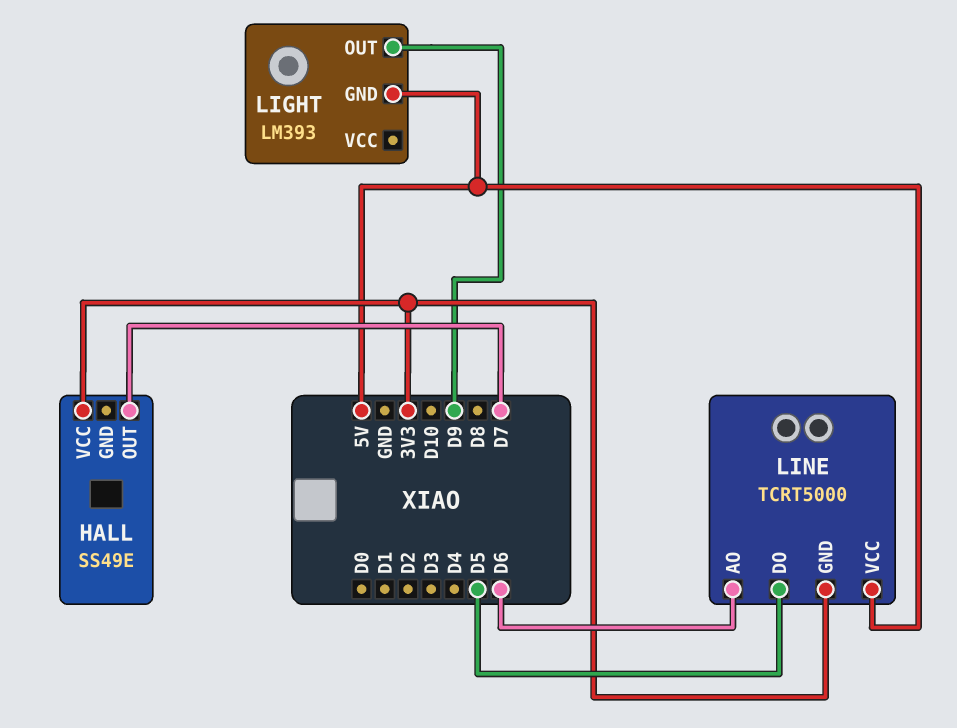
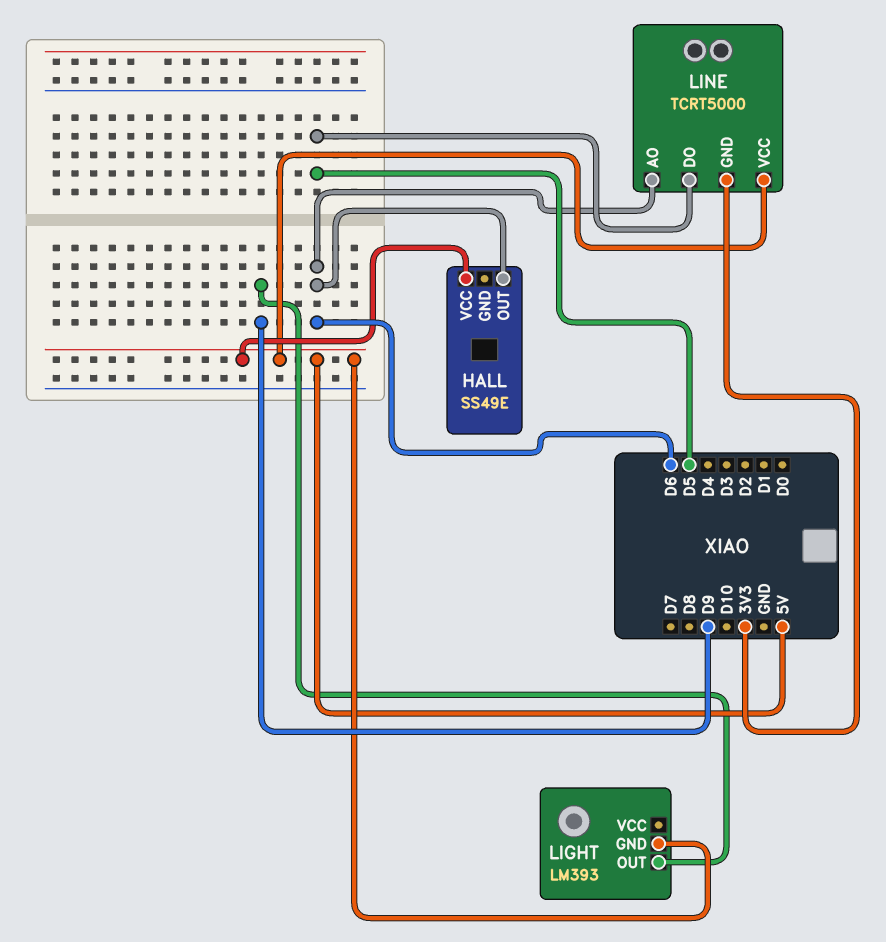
HALL pin OUT: D7 -> D6
HALL pin VCC: 3V3 -> 5V

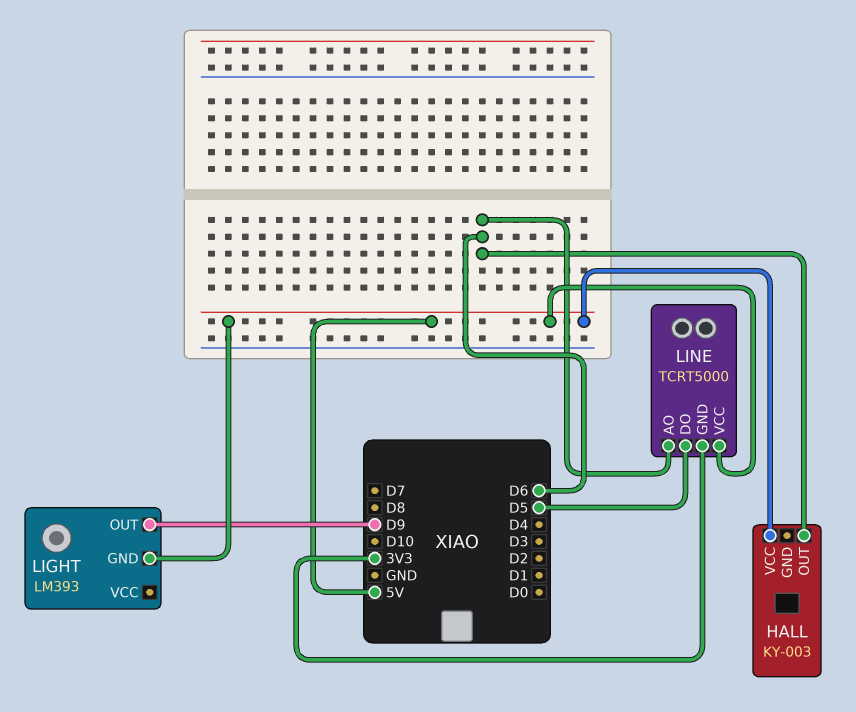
HALL: SS49E -> KY-003

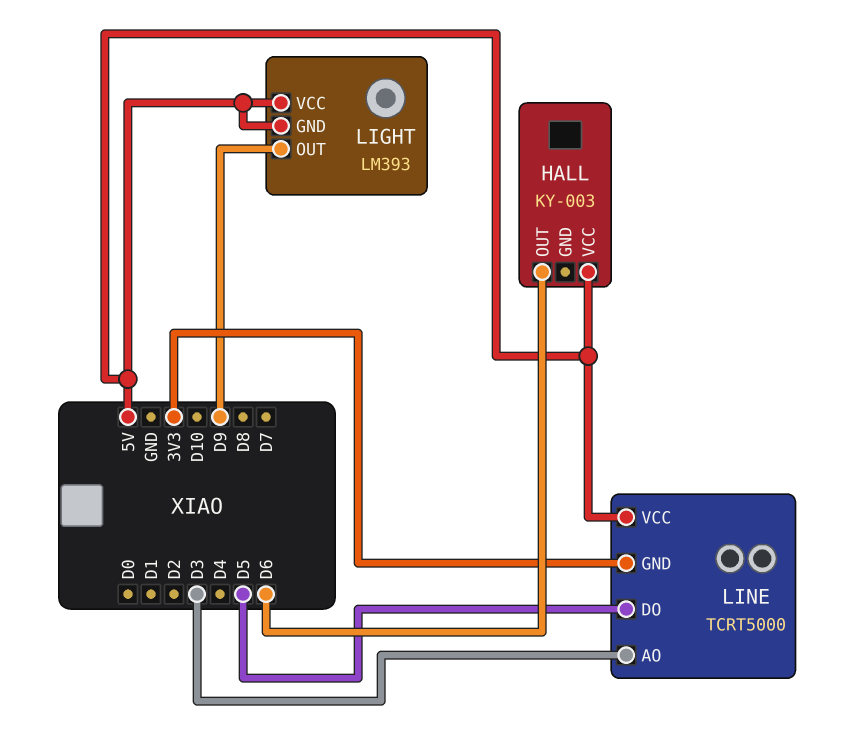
LIGHT pin VCC: none -> 5V
LINE pin AO: D6 -> D3

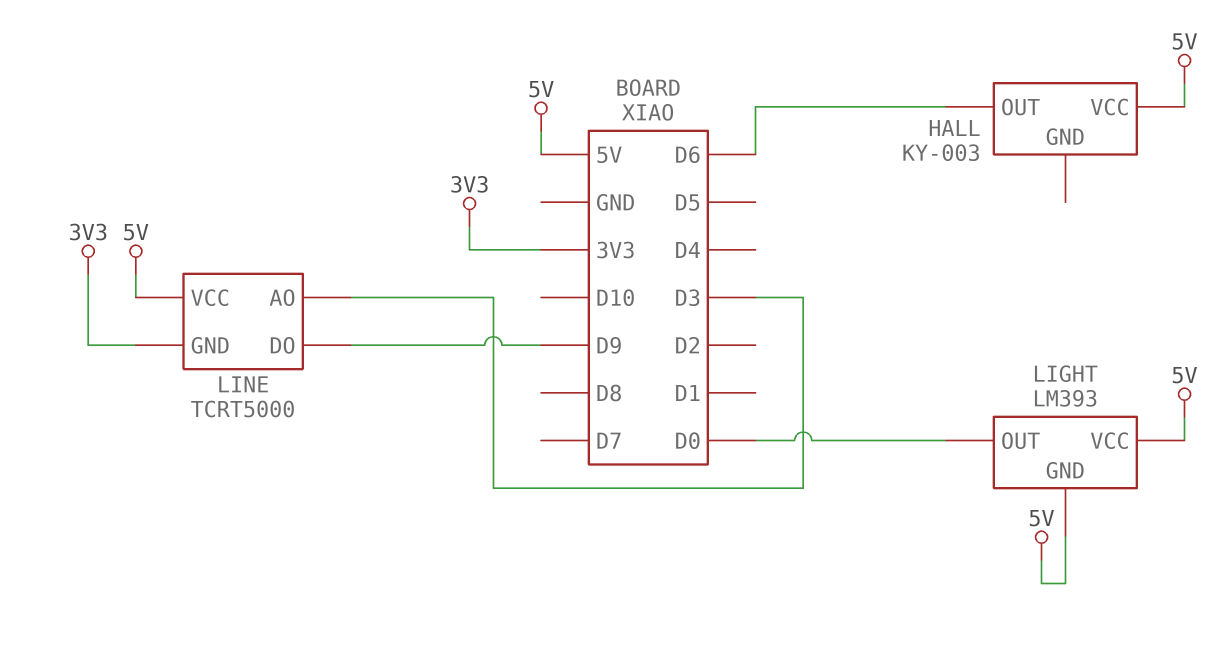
LIGHT pin OUT: D9 -> D0
LINE pin DO: D5 -> D9

